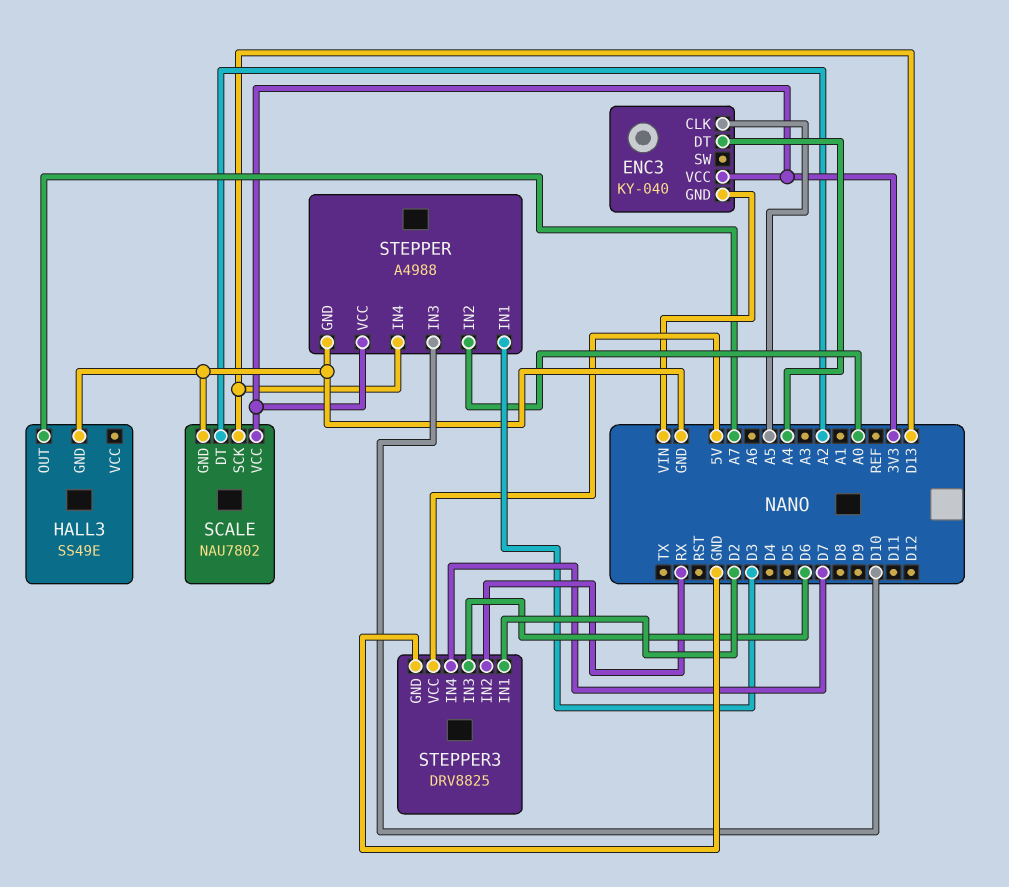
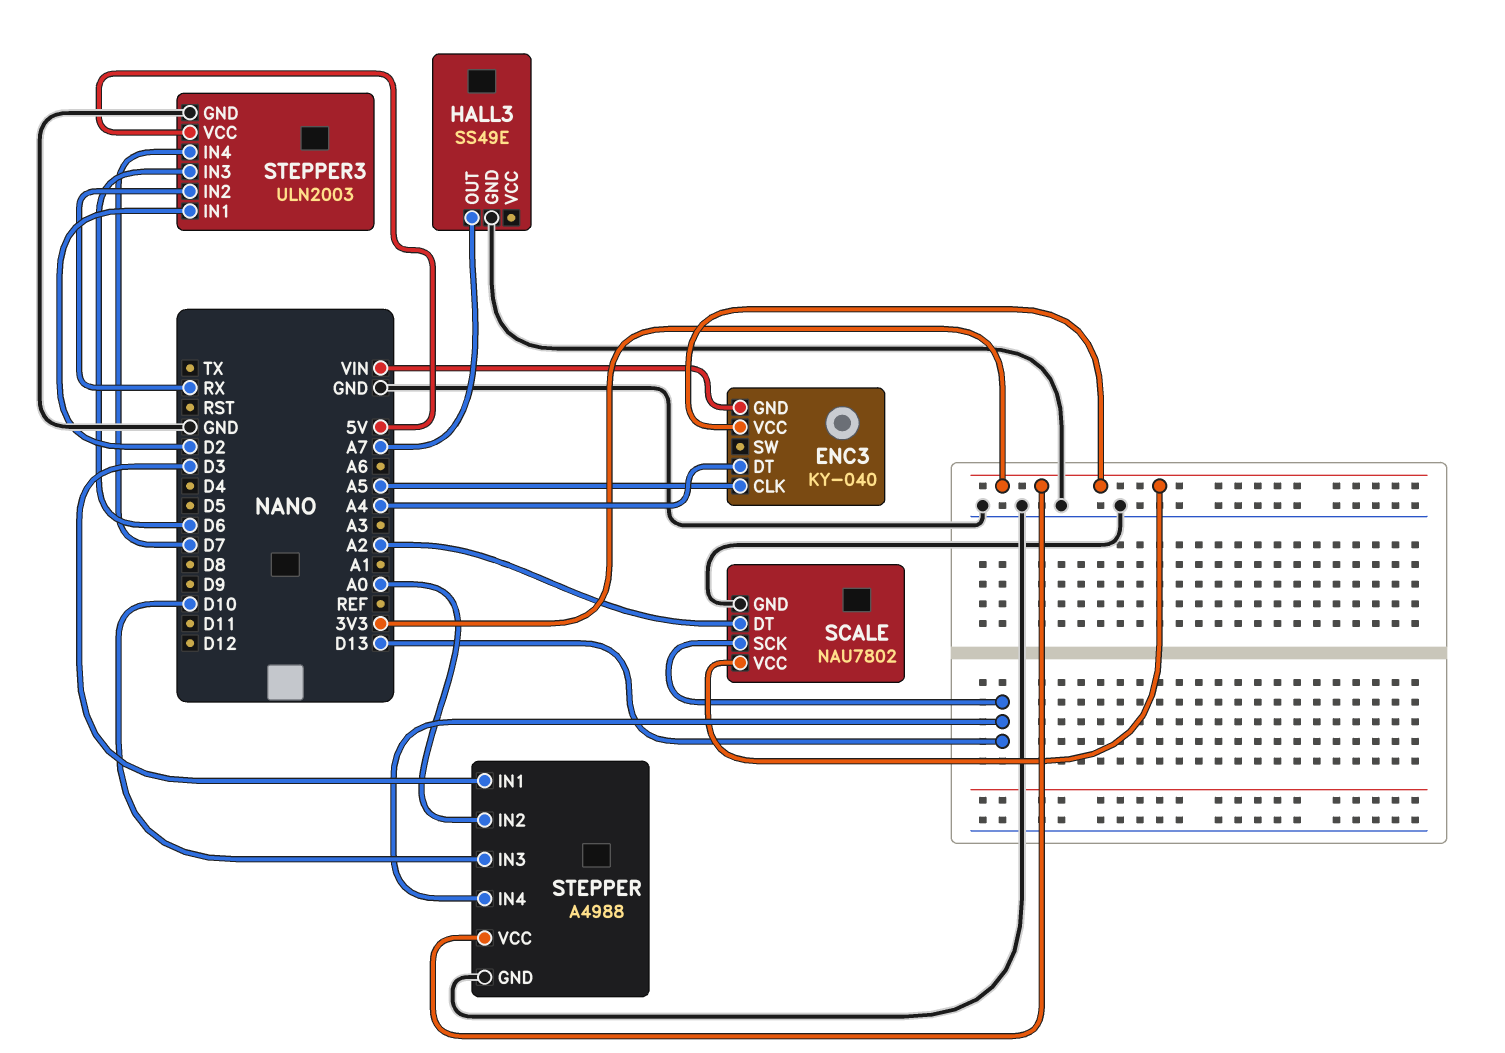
STEPPER3: DRV8825 -> ULN2003

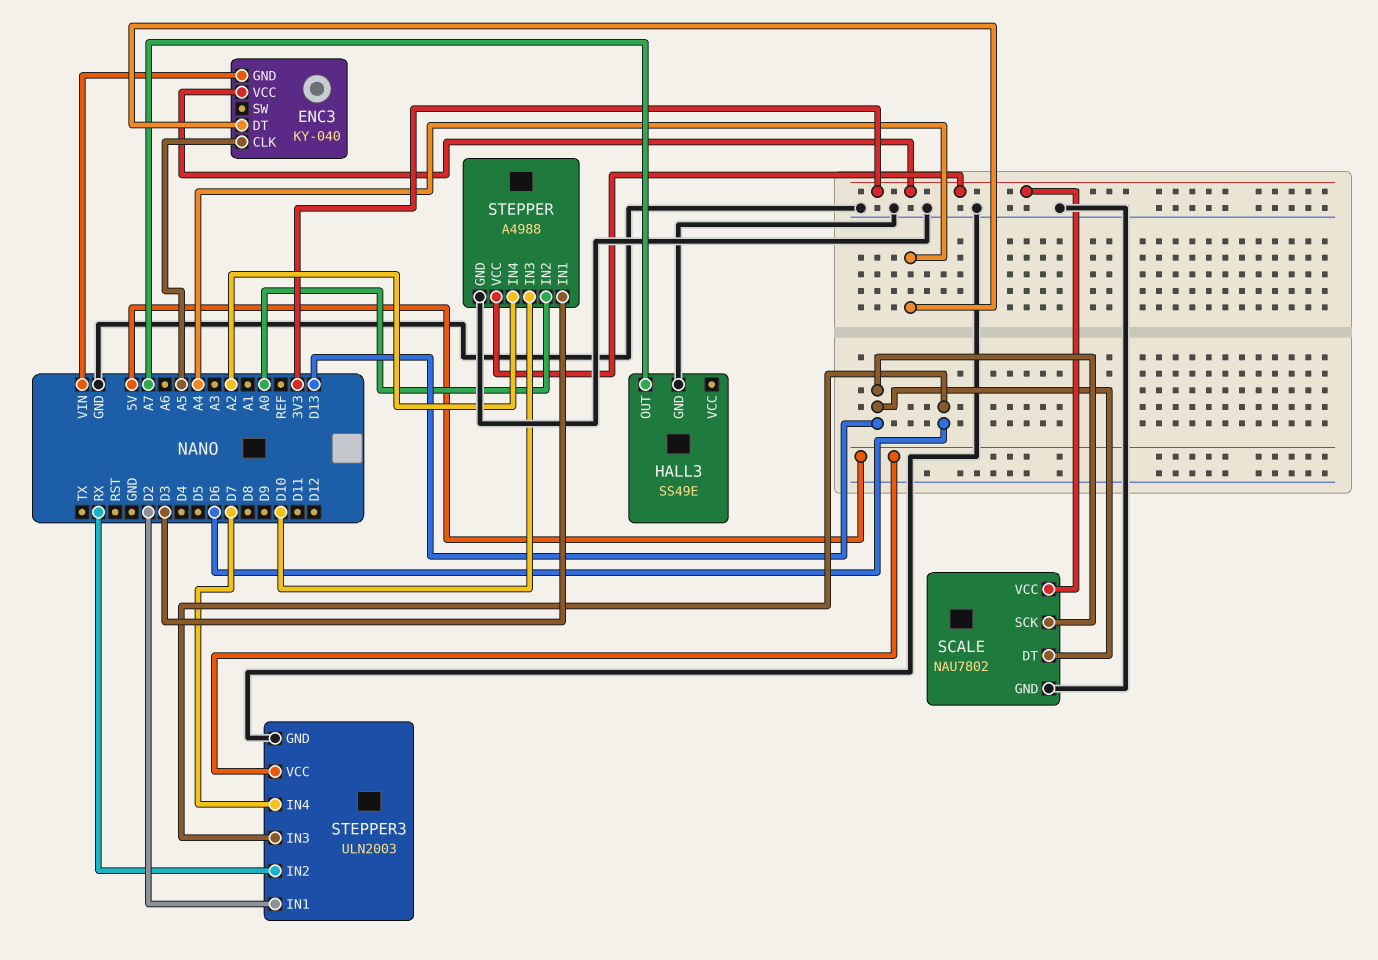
SCALE pin DT: A2 -> D13
STEPPER pin IN4: D13 -> A2

